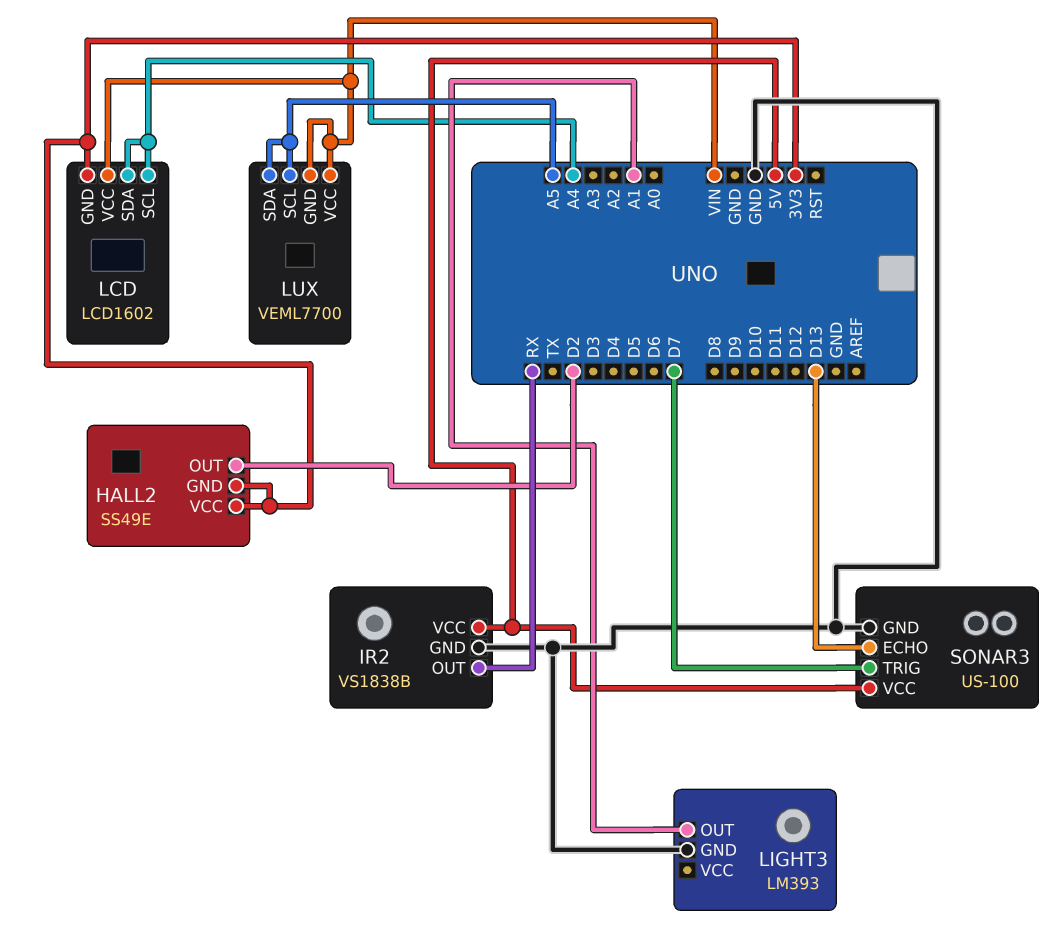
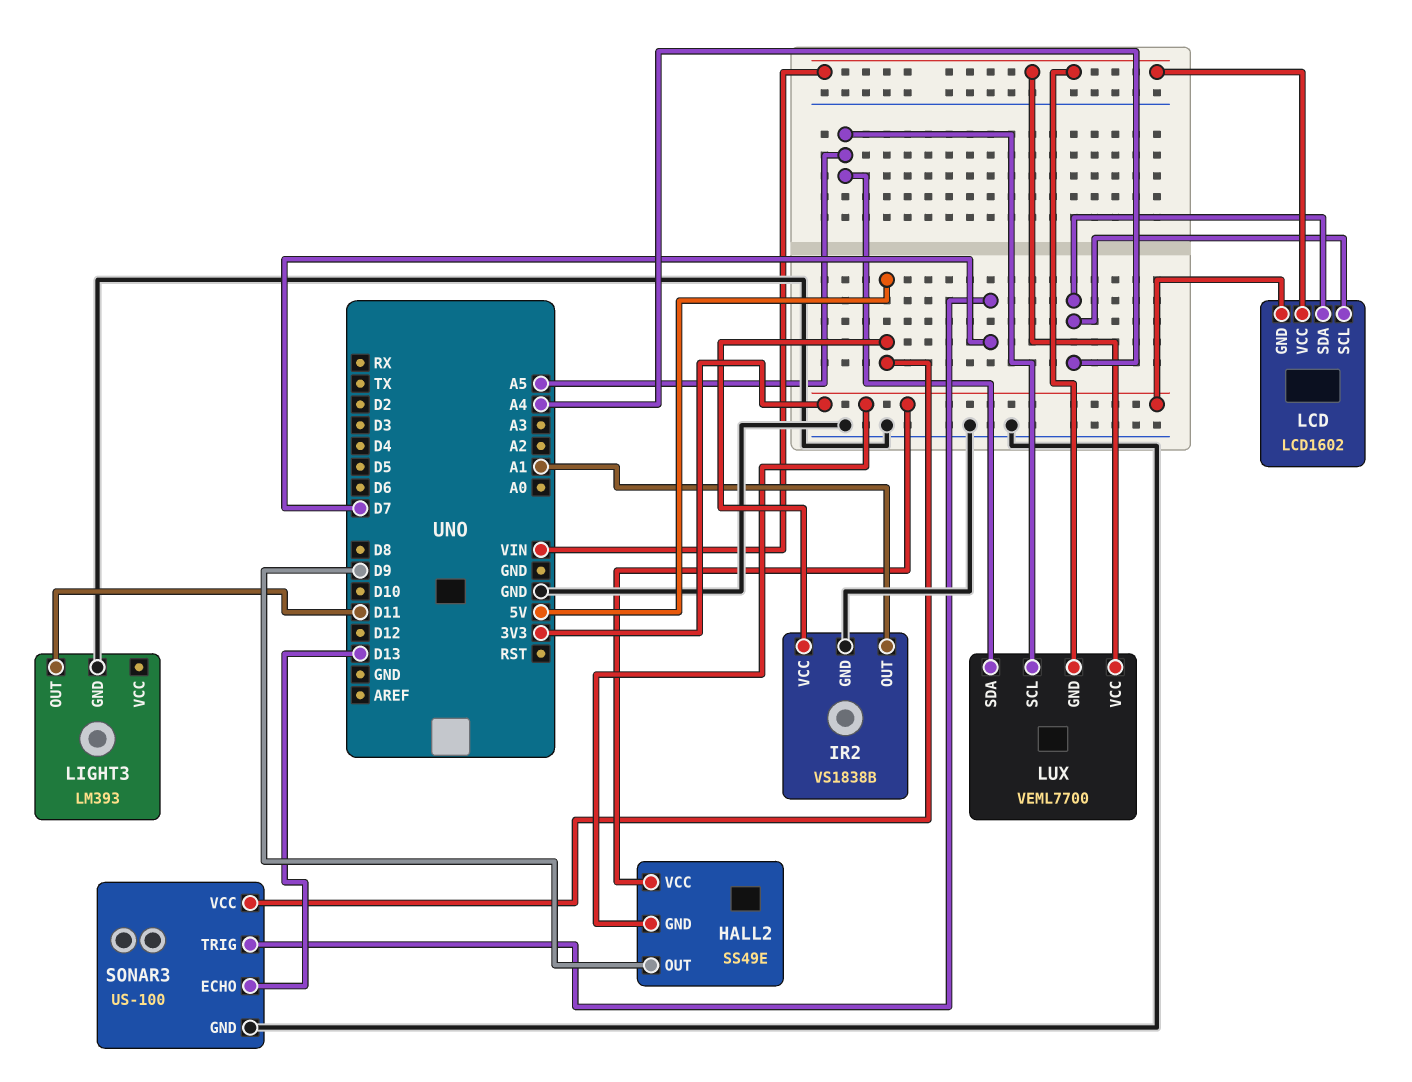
HALL2 pin OUT: D2 -> D9
IR2 pin OUT: RX -> A1
LIGHT3 pin OUT: A1 -> D11

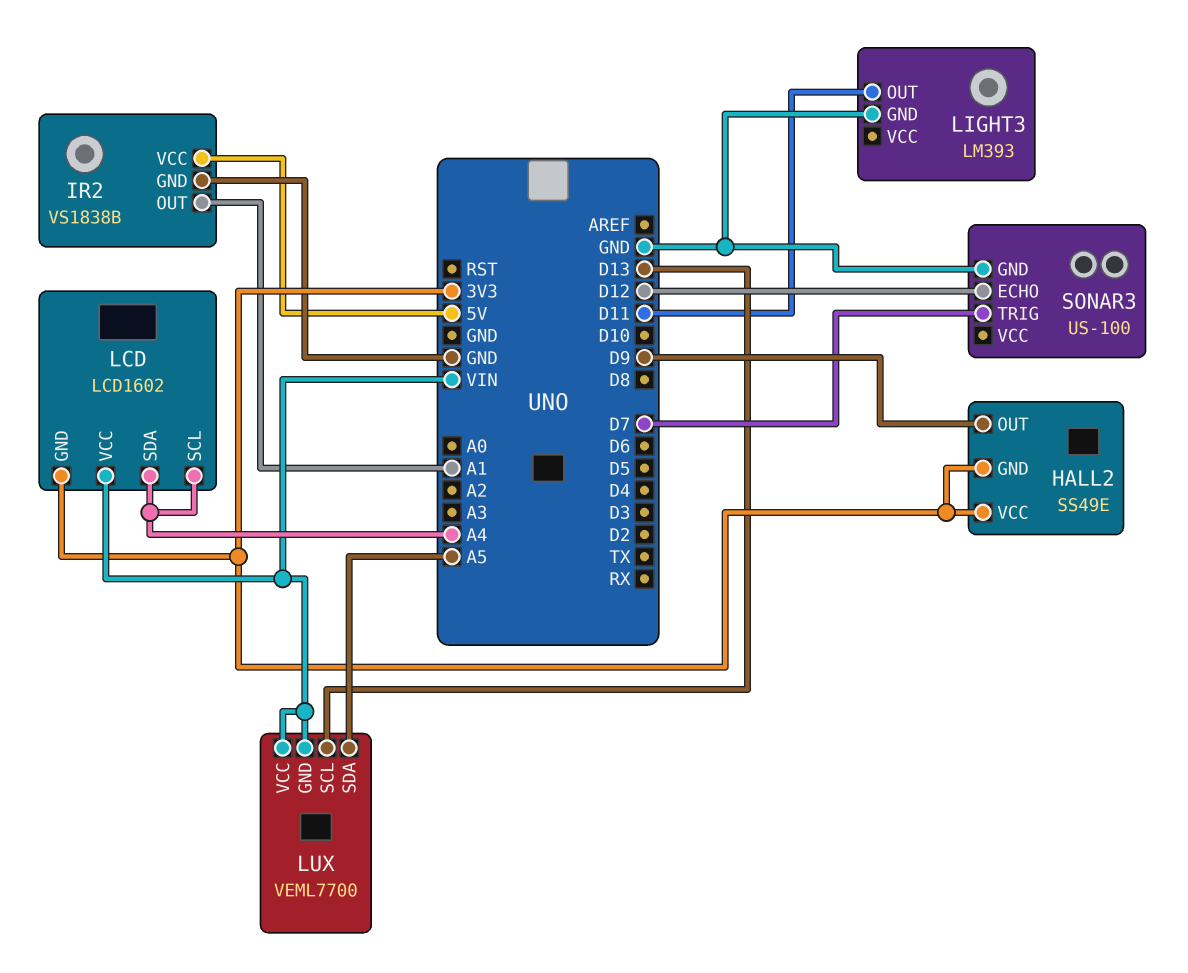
LUX pin SCL: A5 -> D13
SONAR3 pin ECHO: D13 -> D12
SONAR3 pin VCC: 5V -> none

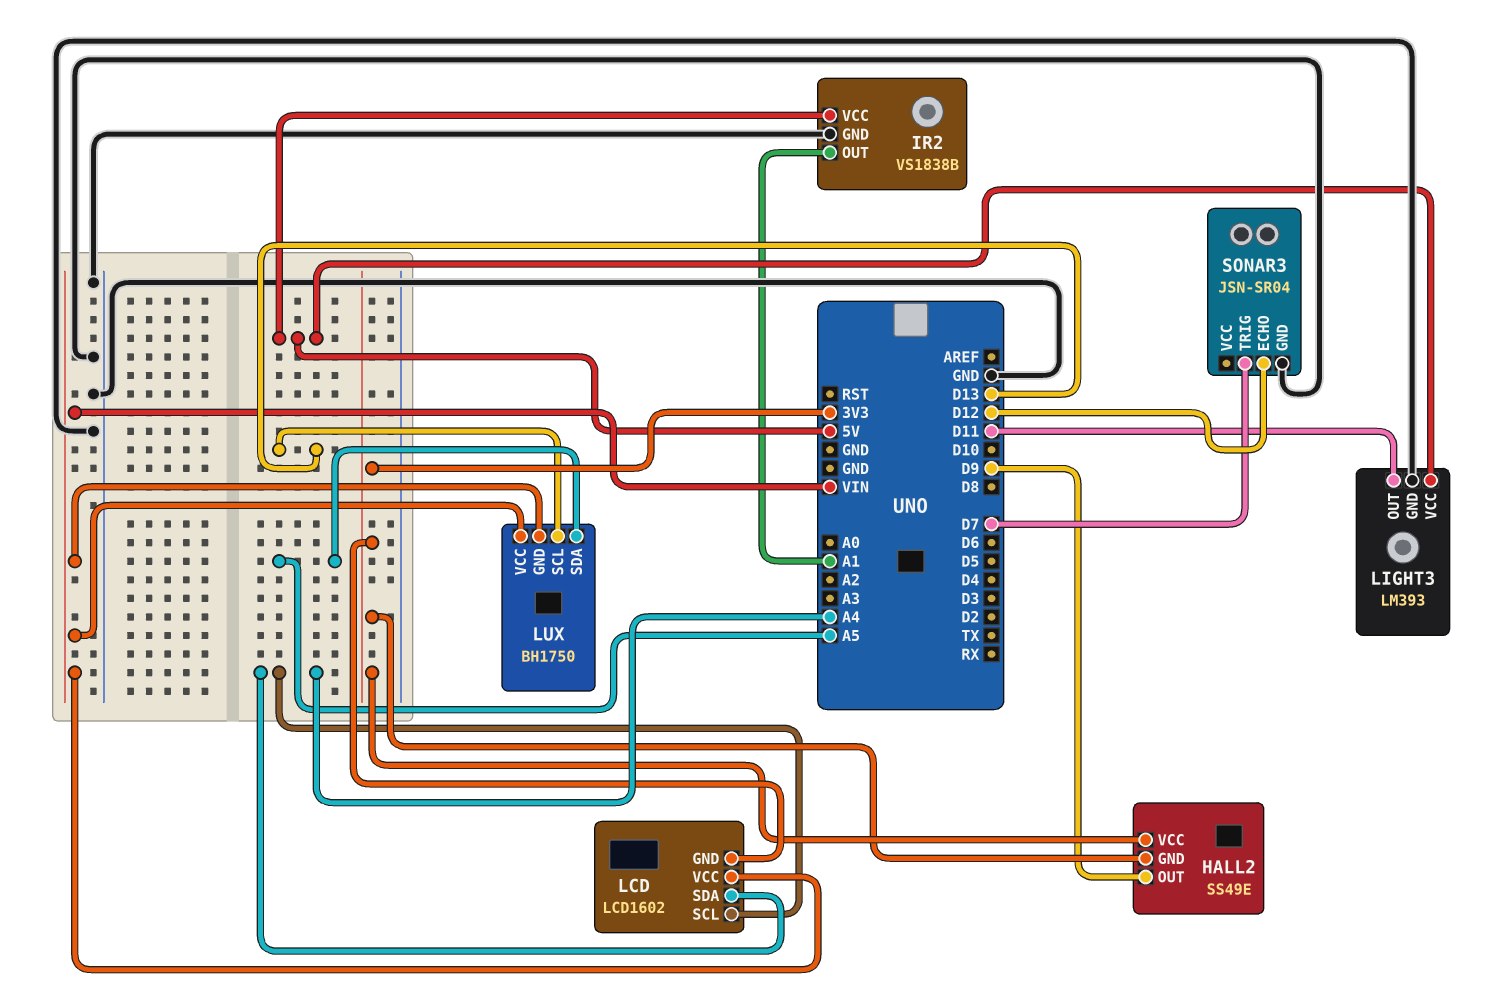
LIGHT3 pin VCC: none -> 5V
LUX: VEML7700 -> BH1750
SONAR3: US-100 -> JSN-SR04

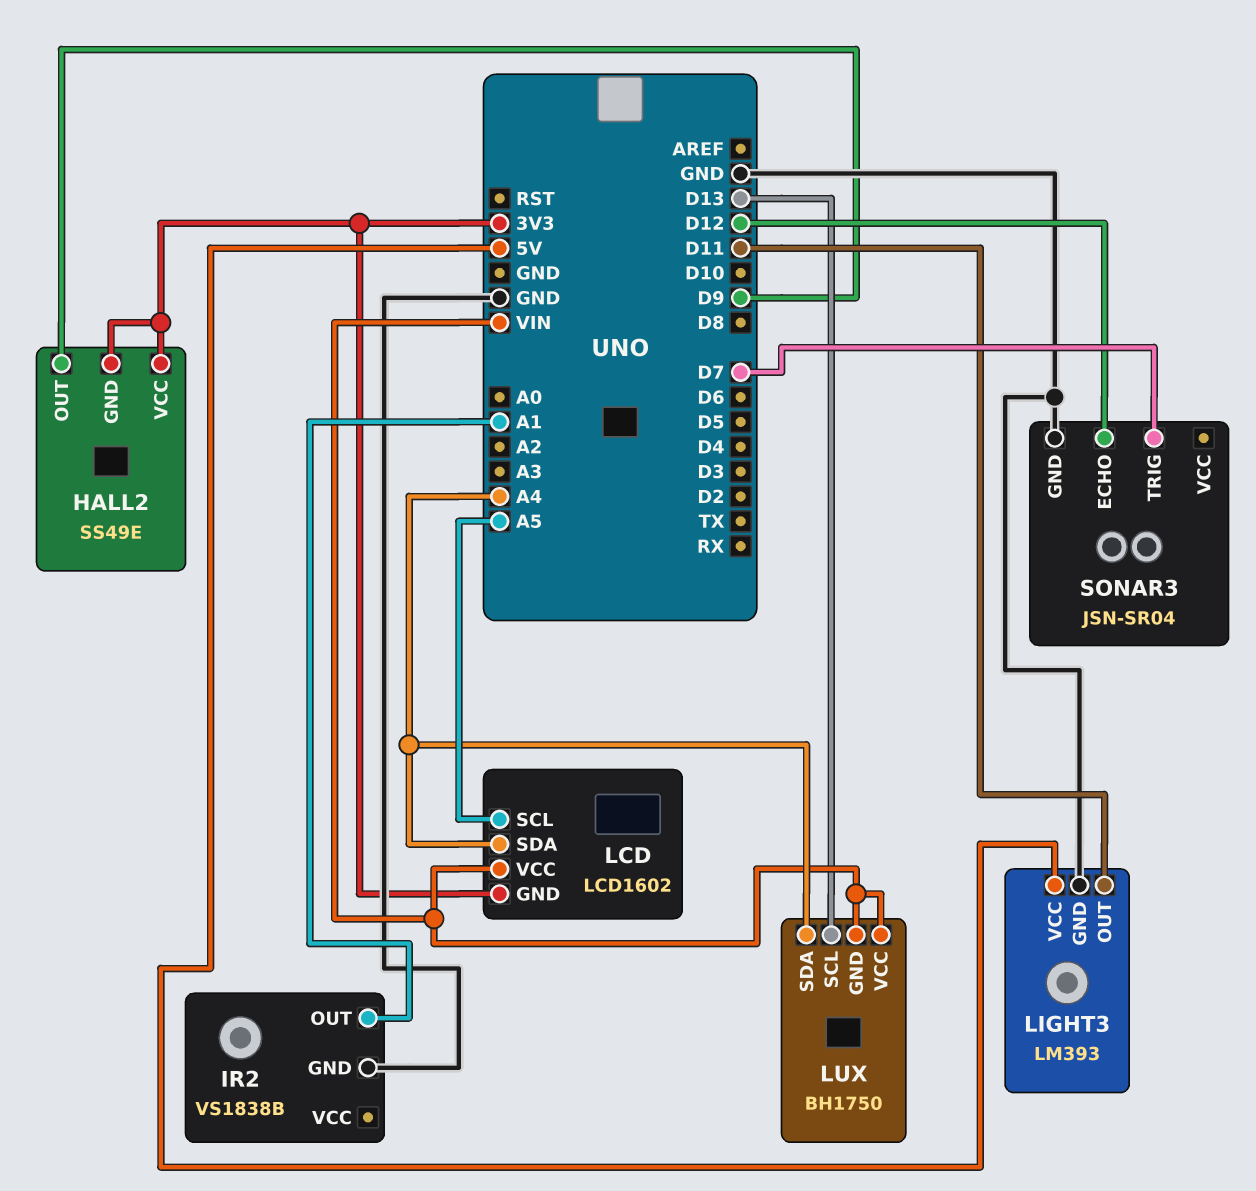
IR2 pin VCC: 5V -> none
LCD pin SCL: A4 -> A5
LUX pin SDA: A5 -> A4

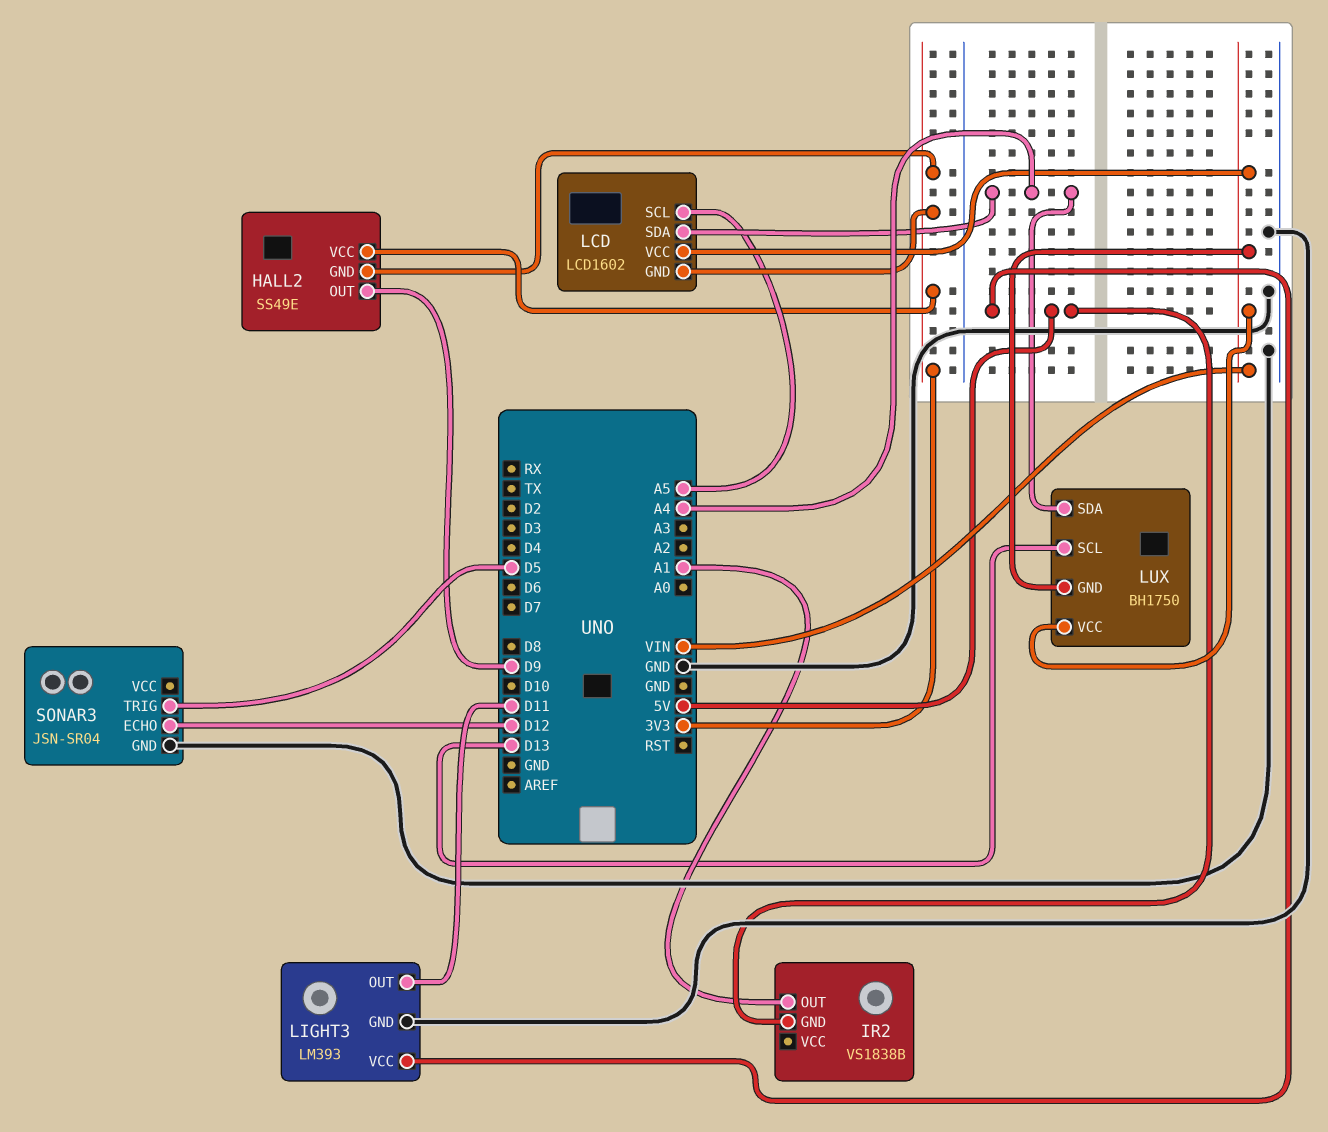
IR2 pin GND: GND -> 5V
SONAR3 pin TRIG: D7 -> D5

